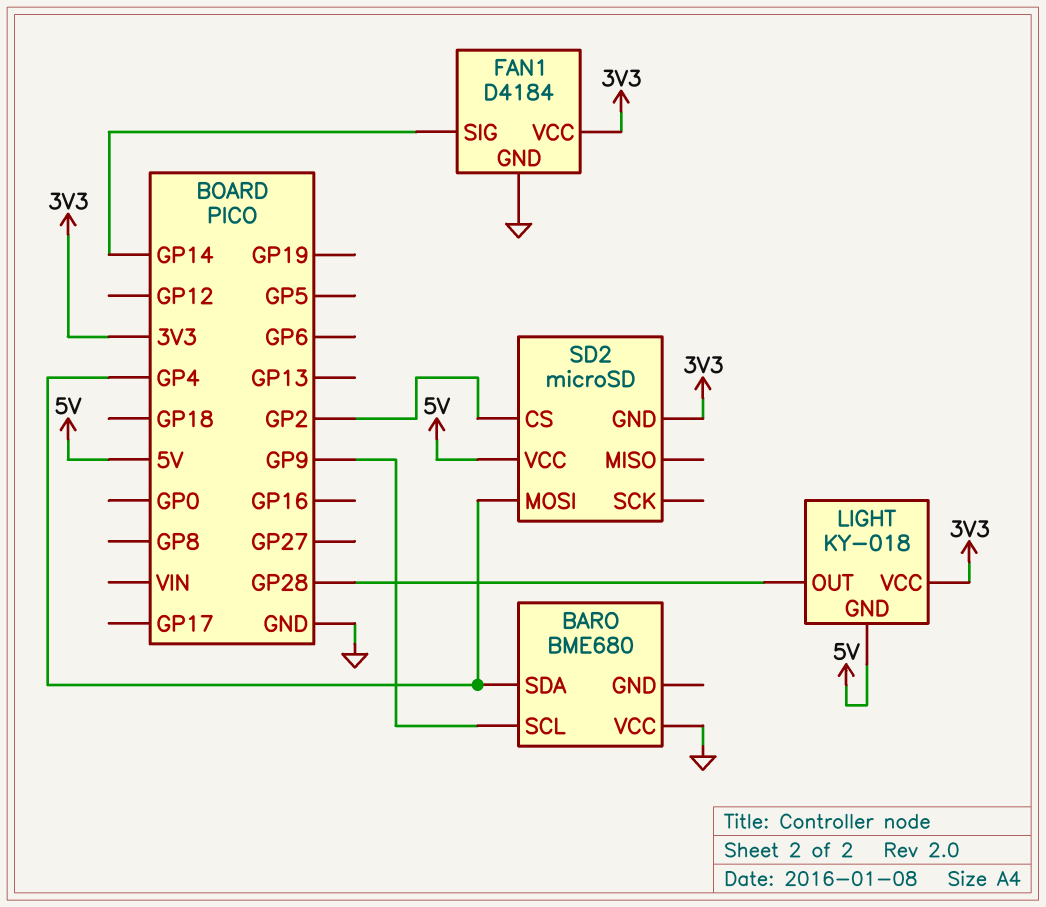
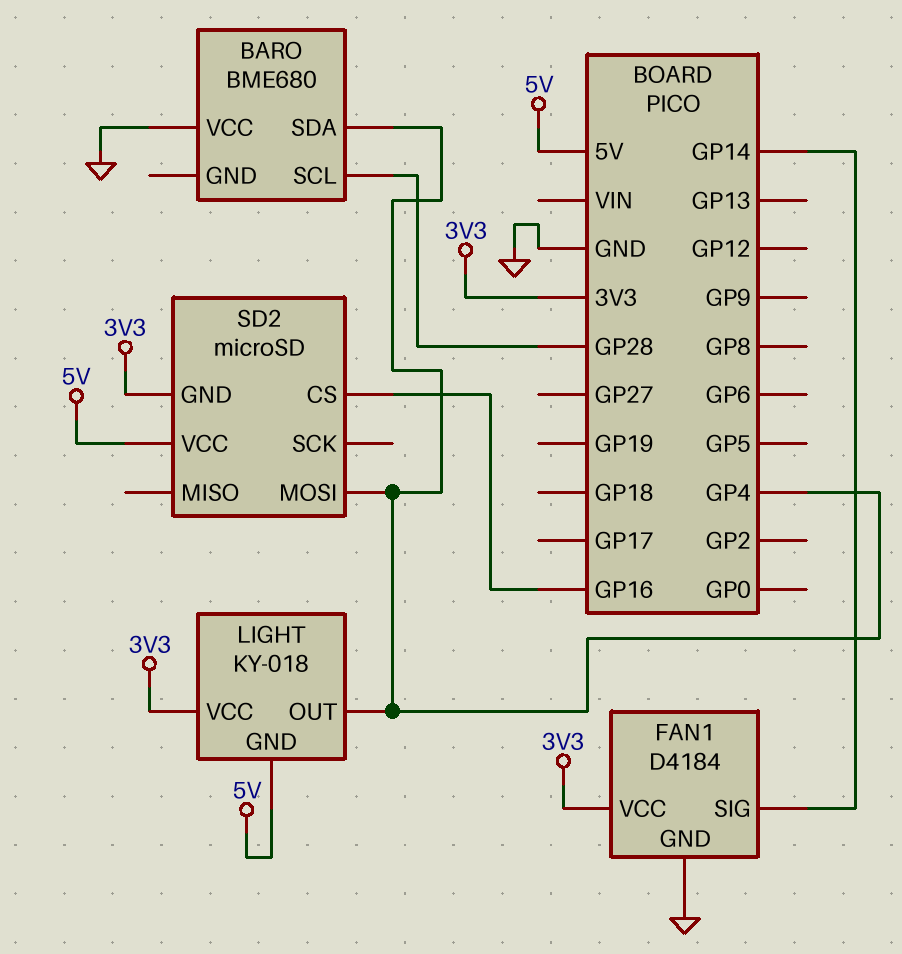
BARO pin SCL: GP9 -> GP28
LIGHT pin OUT: GP28 -> GP4
SD2 pin CS: GP2 -> GP16

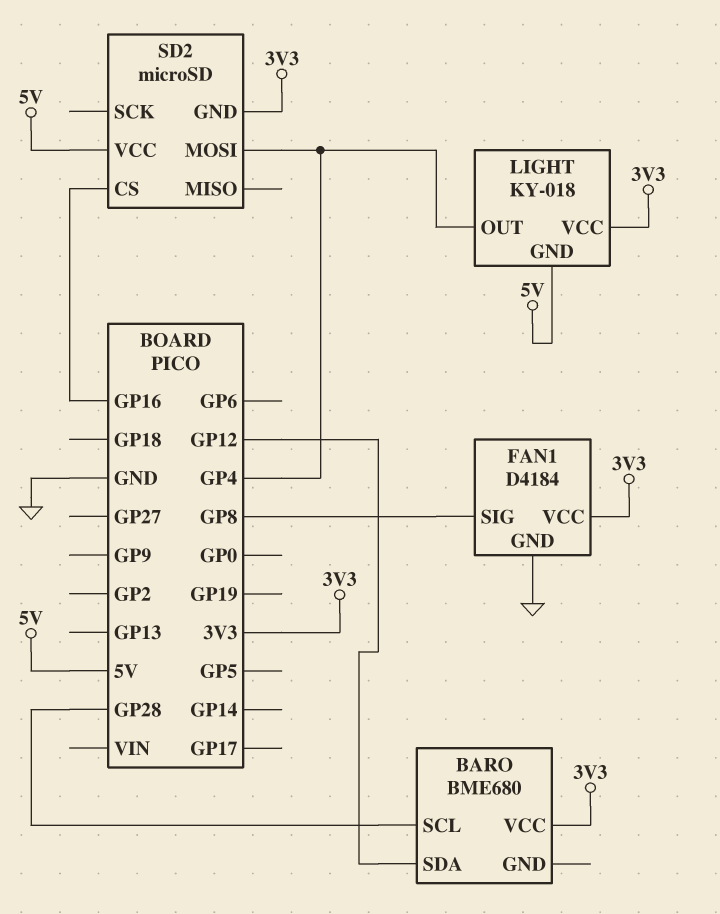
BARO pin SDA: GP4 -> GP12
BARO pin VCC: GND -> 3V3
FAN1 pin SIG: GP14 -> GP8

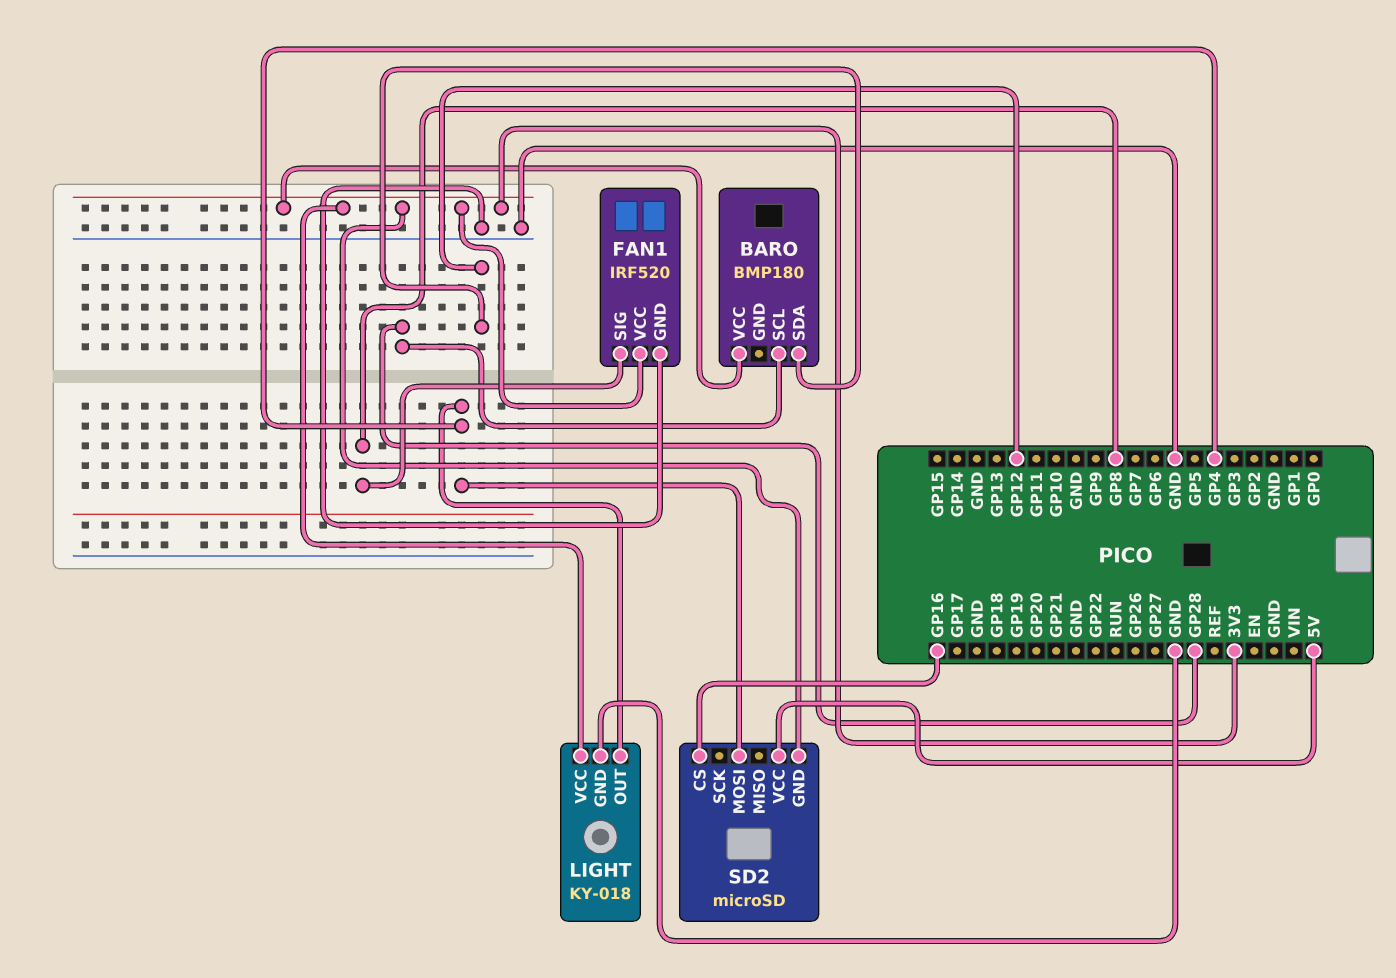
BARO: BME680 -> BMP180
FAN1: D4184 -> IRF520
LIGHT pin GND: 5V -> GND

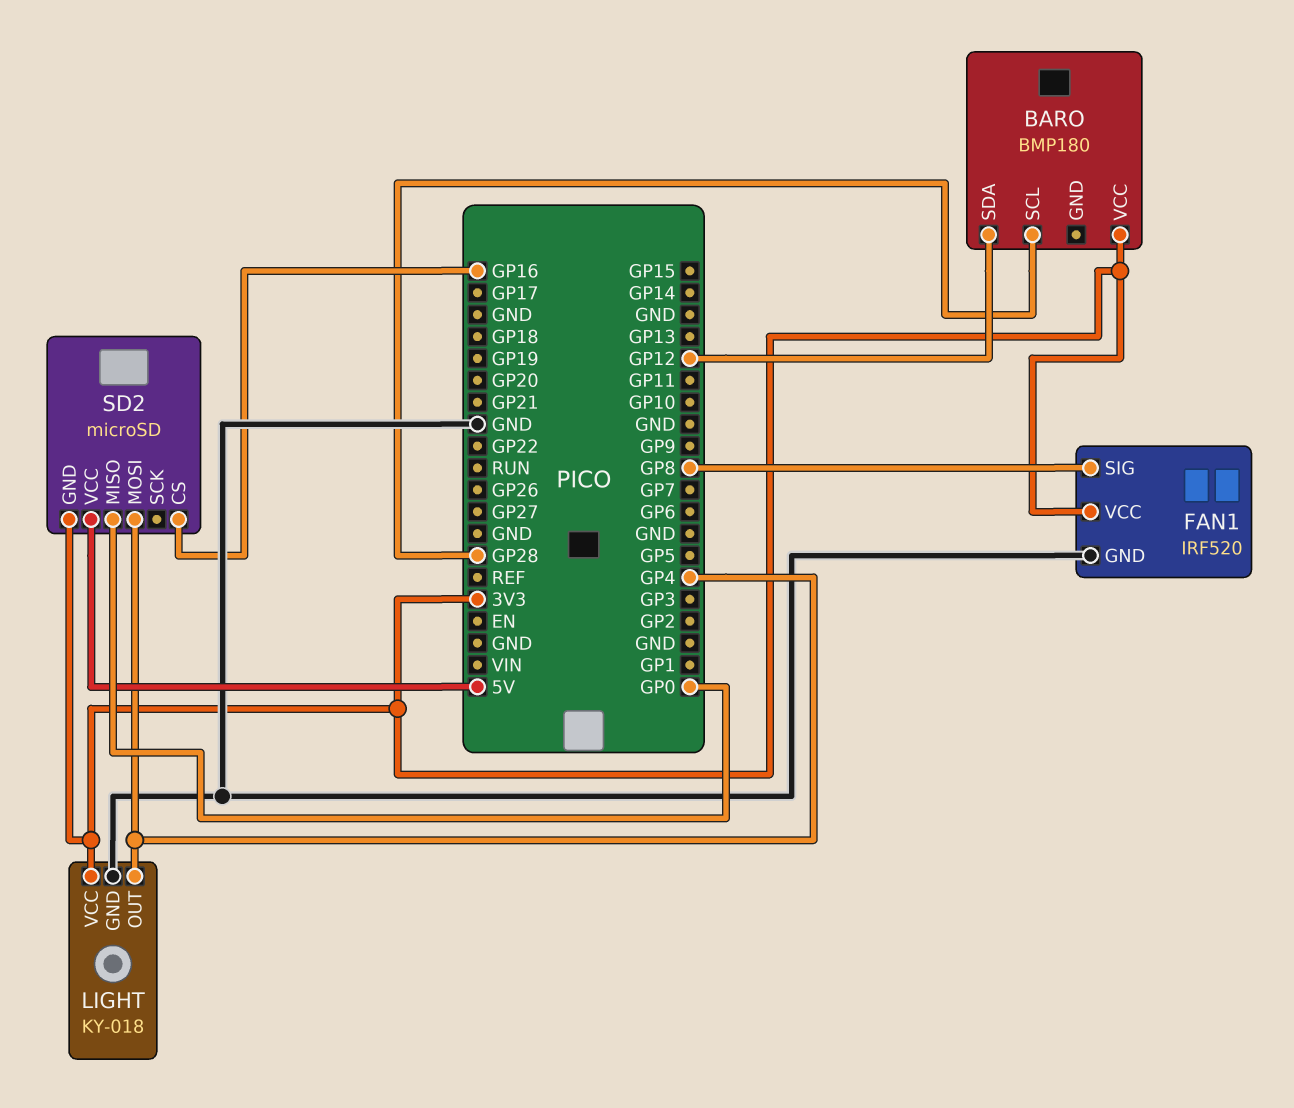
SD2 pin MISO: none -> GP0

